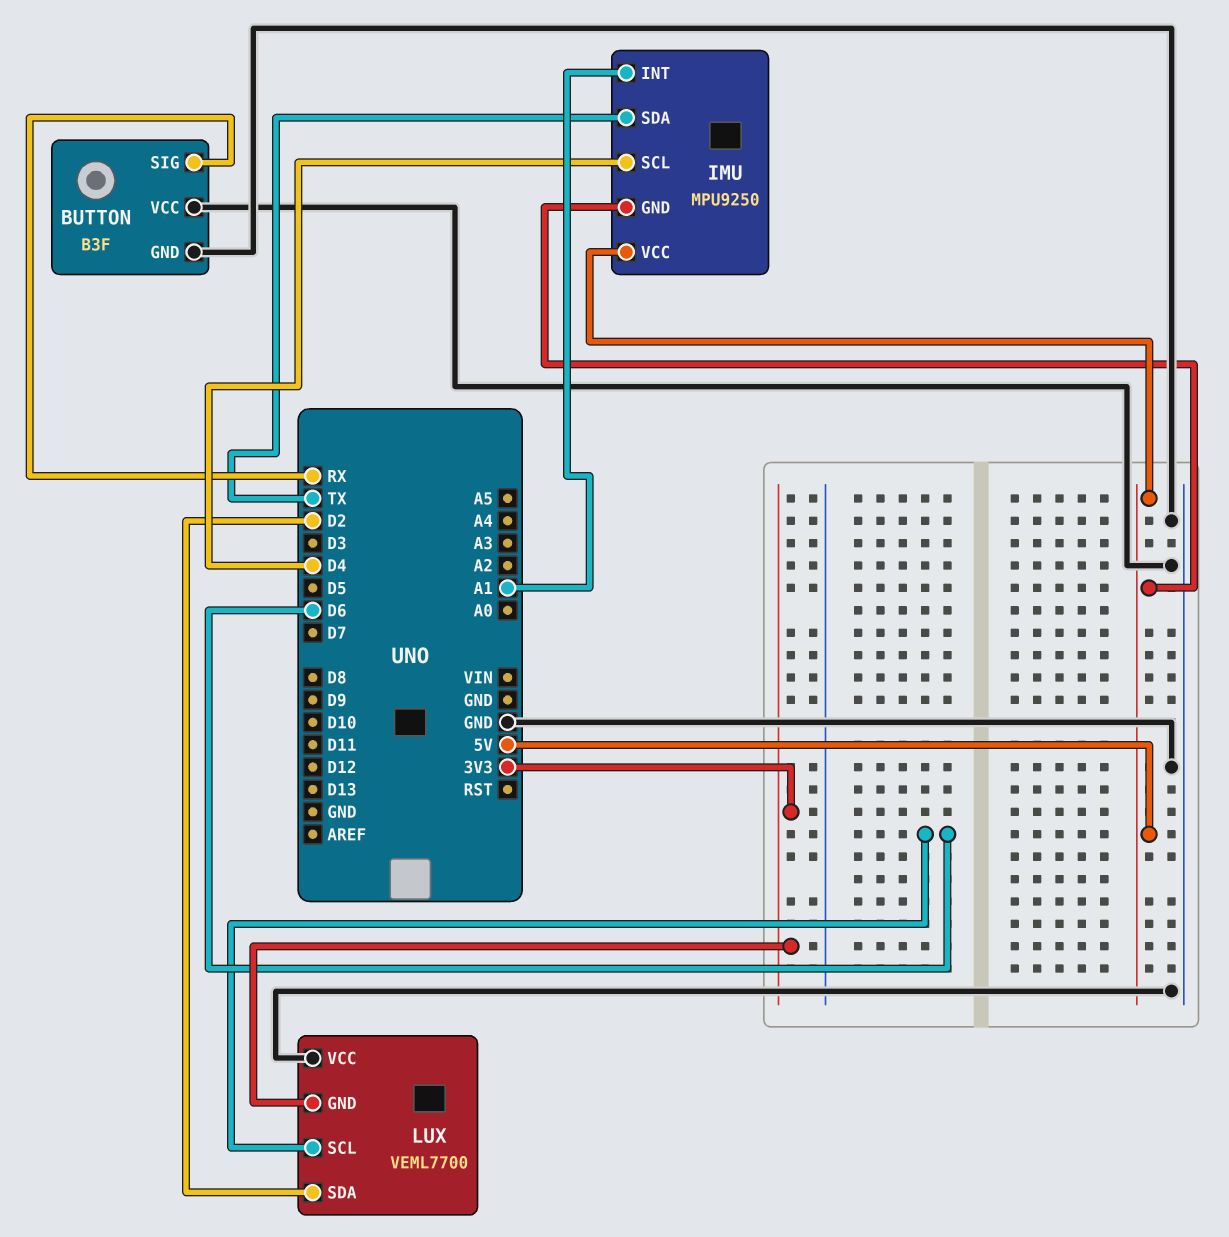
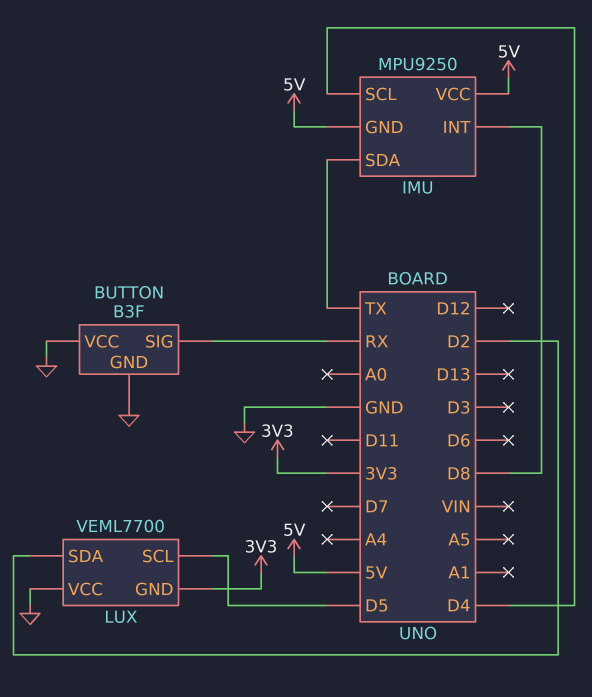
IMU pin INT: A1 -> D8
LUX pin SCL: D6 -> D5

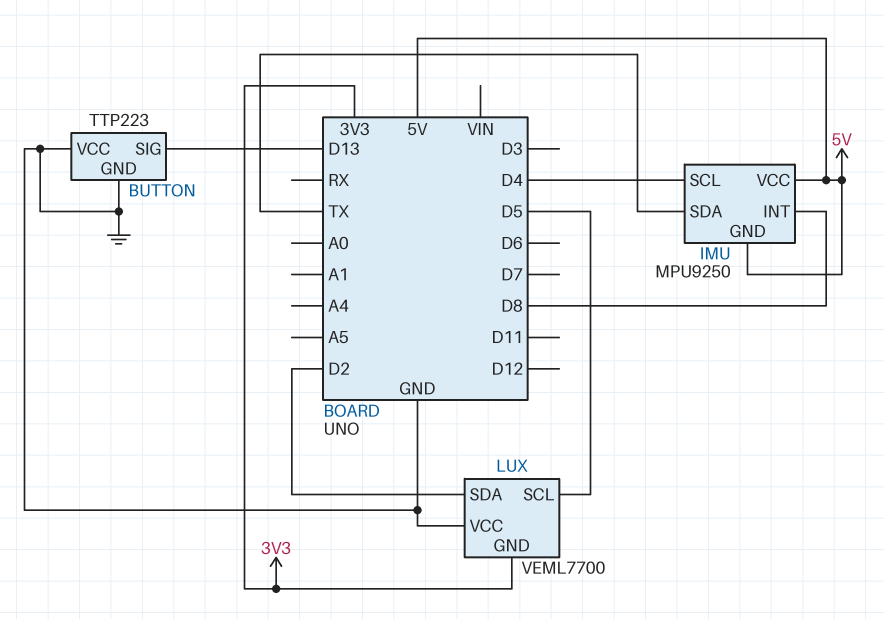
BUTTON: B3F -> TTP223
BUTTON pin SIG: RX -> D13

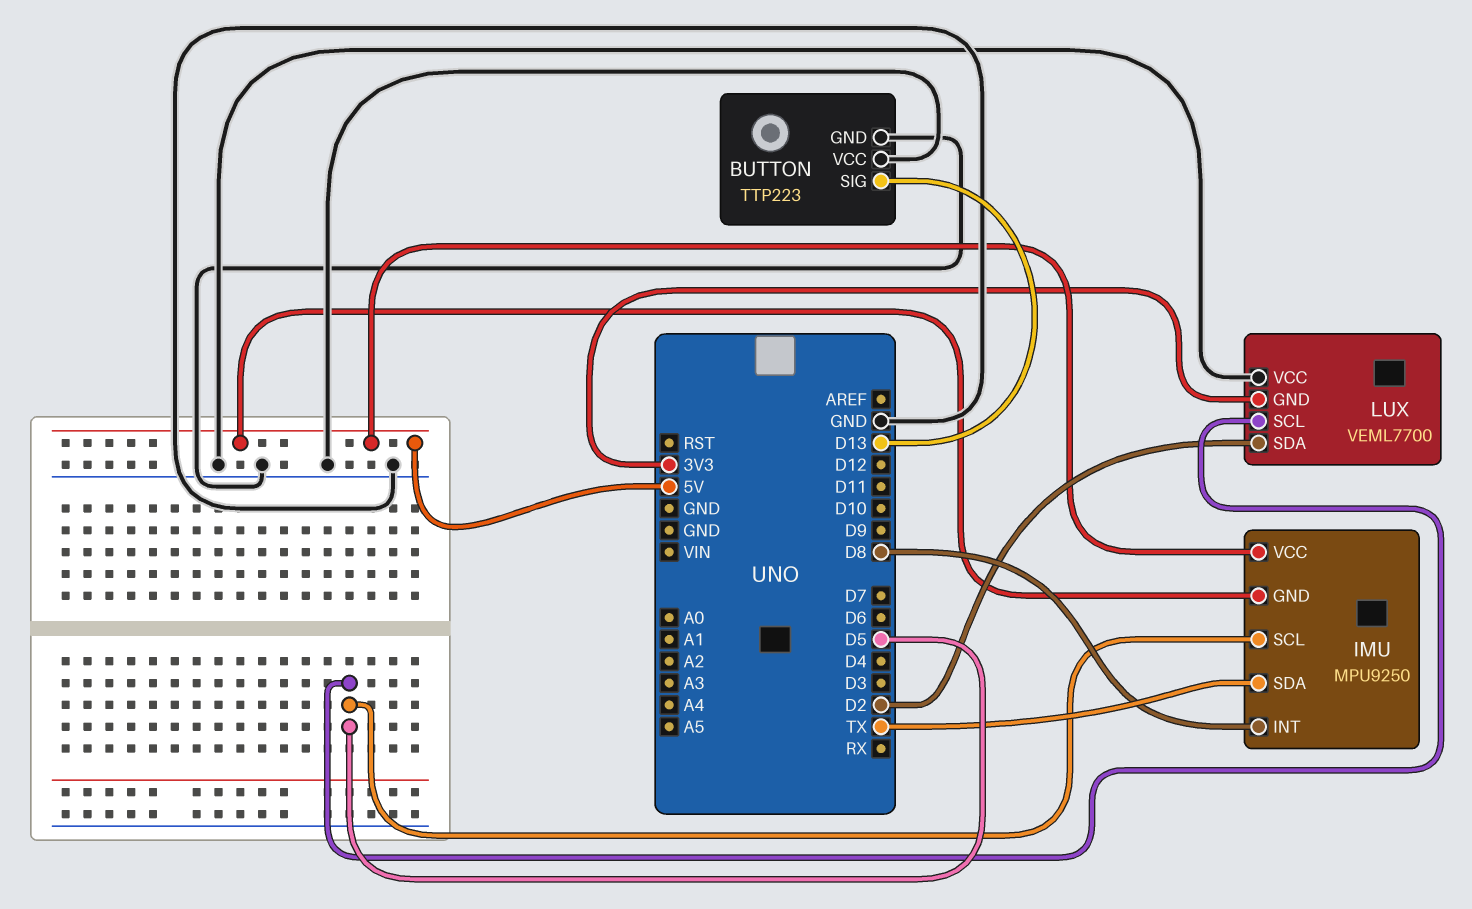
IMU pin SCL: D4 -> D5

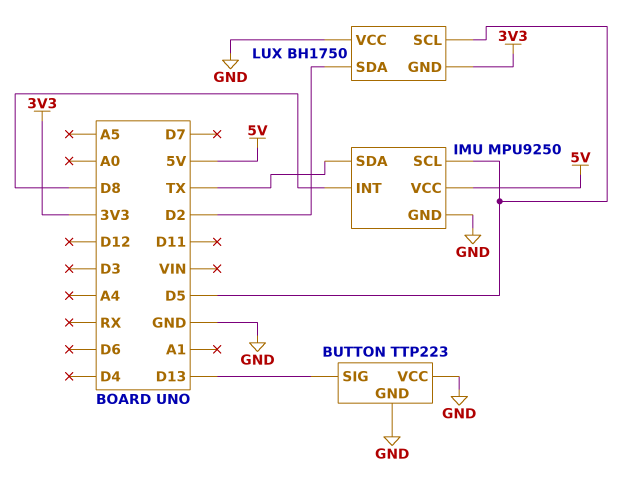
IMU pin GND: 5V -> GND
LUX: VEML7700 -> BH1750

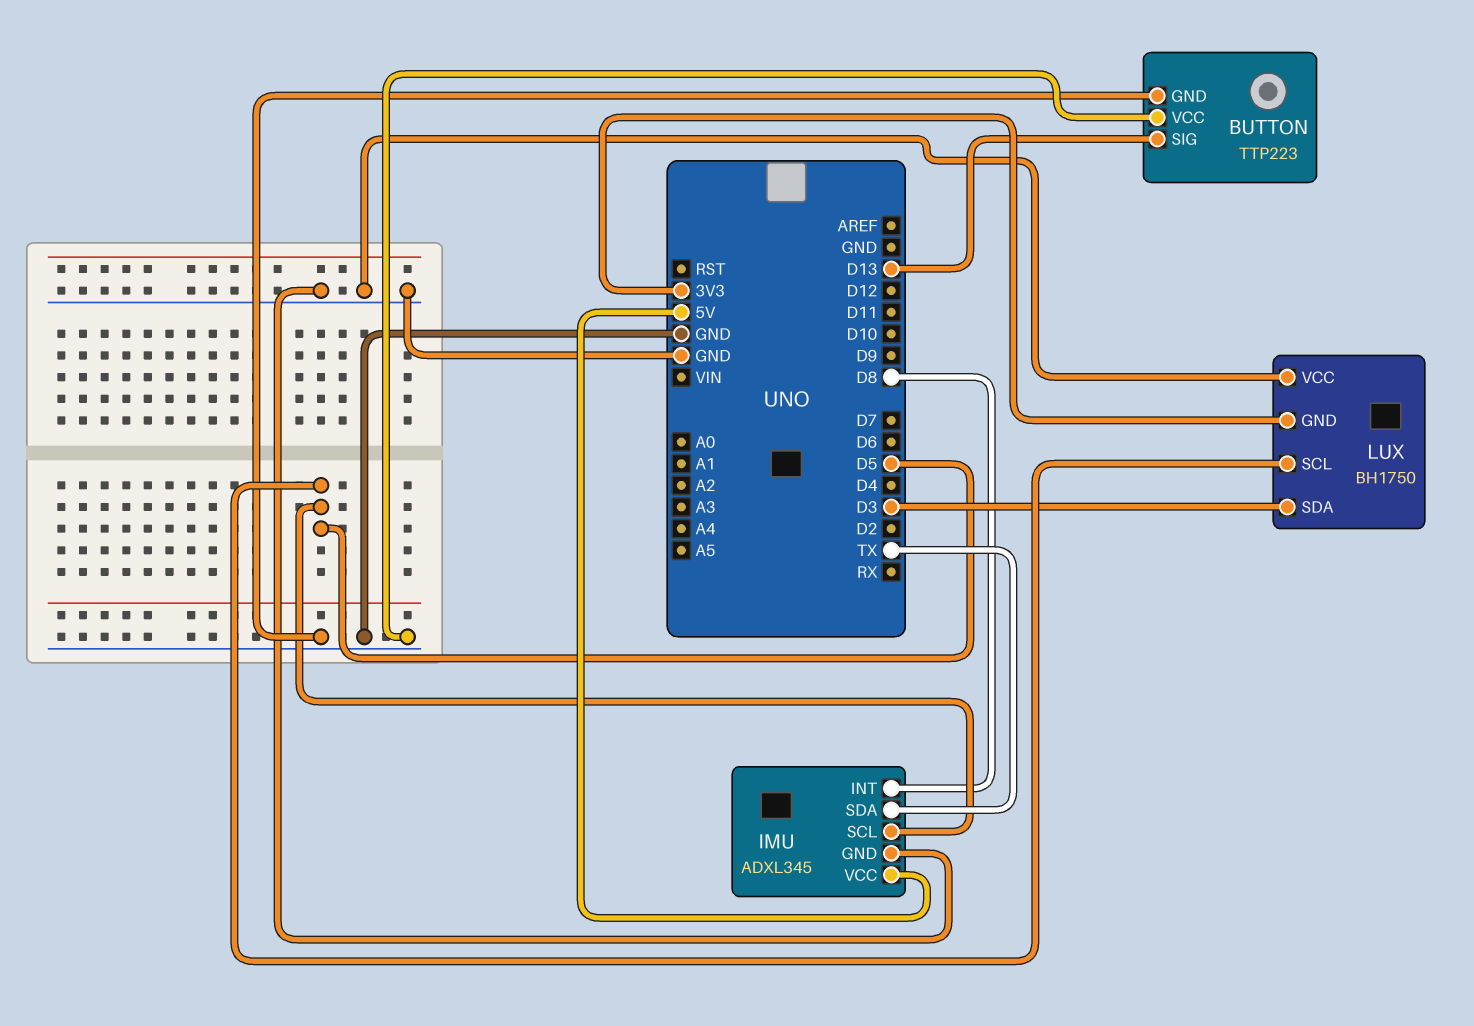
IMU: MPU9250 -> ADXL345
LUX pin SDA: D2 -> D3

